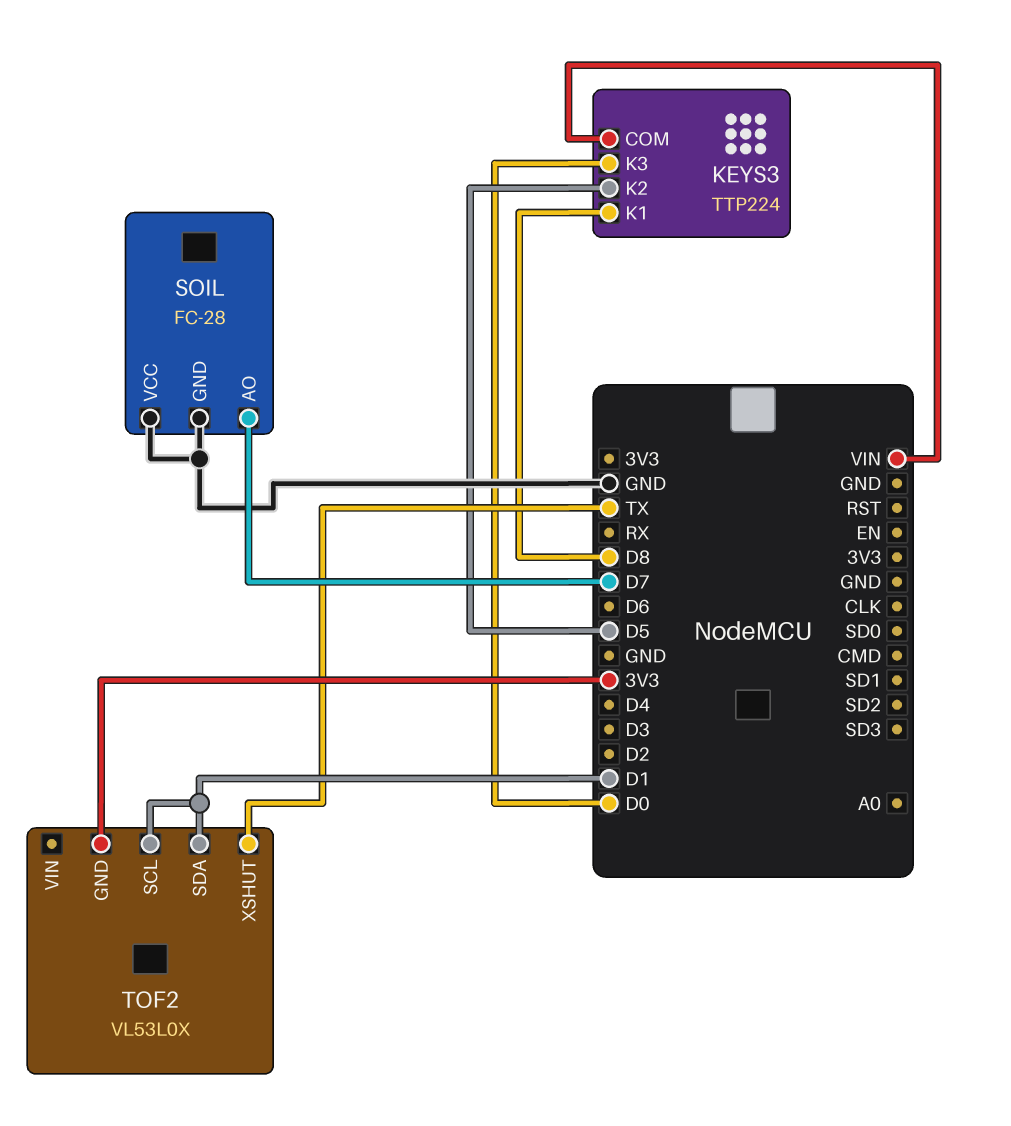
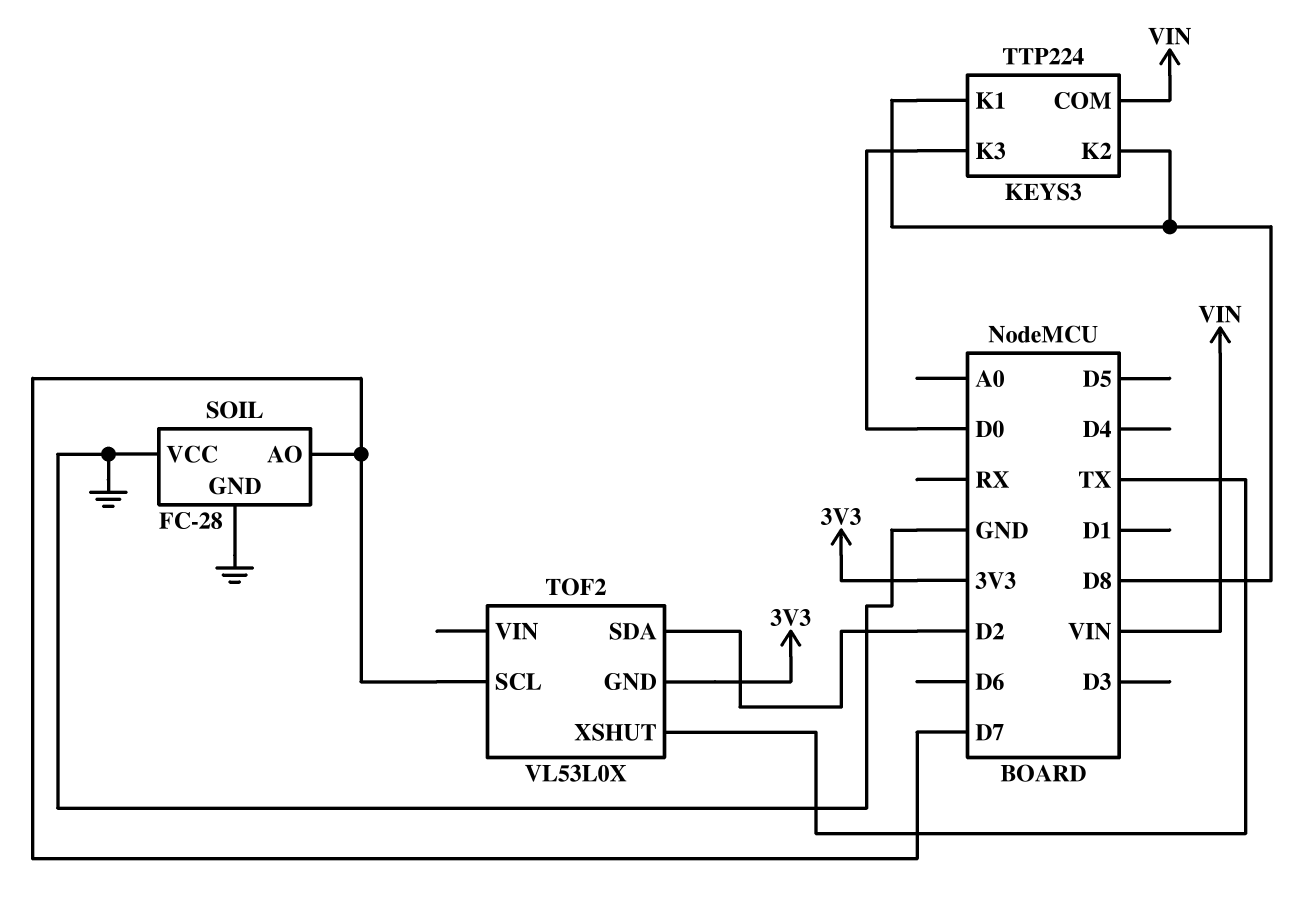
KEYS3 pin K2: D5 -> D8
TOF2 pin SCL: D1 -> D7
TOF2 pin SDA: D1 -> D2

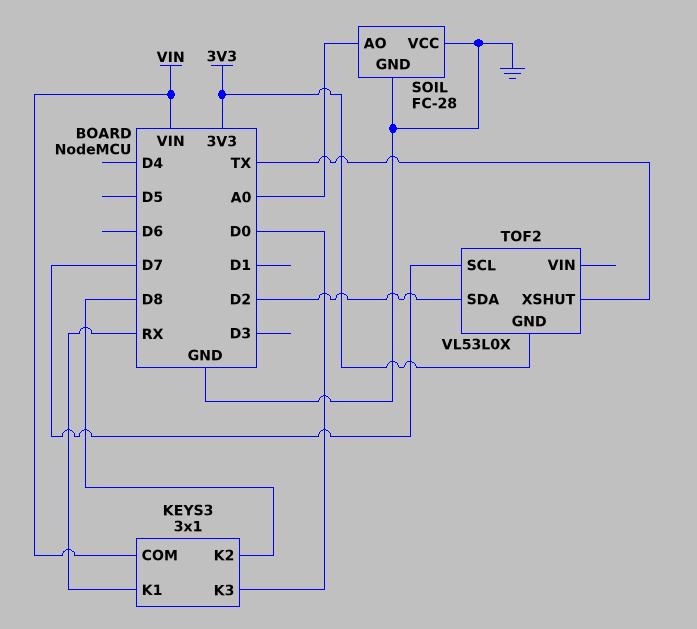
KEYS3: TTP224 -> 3x1
KEYS3 pin K1: D8 -> RX
SOIL pin AO: D7 -> A0

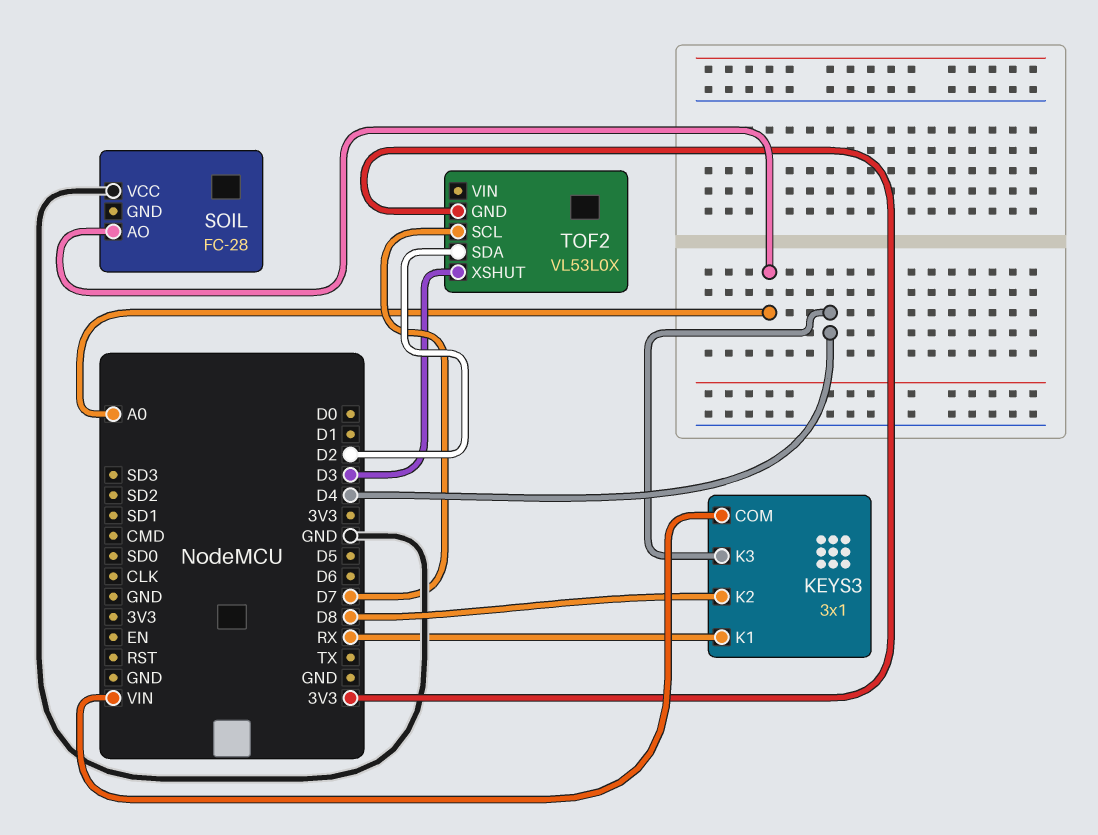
KEYS3 pin K3: D0 -> D4
SOIL pin GND: GND -> none
TOF2 pin XSHUT: TX -> D3

